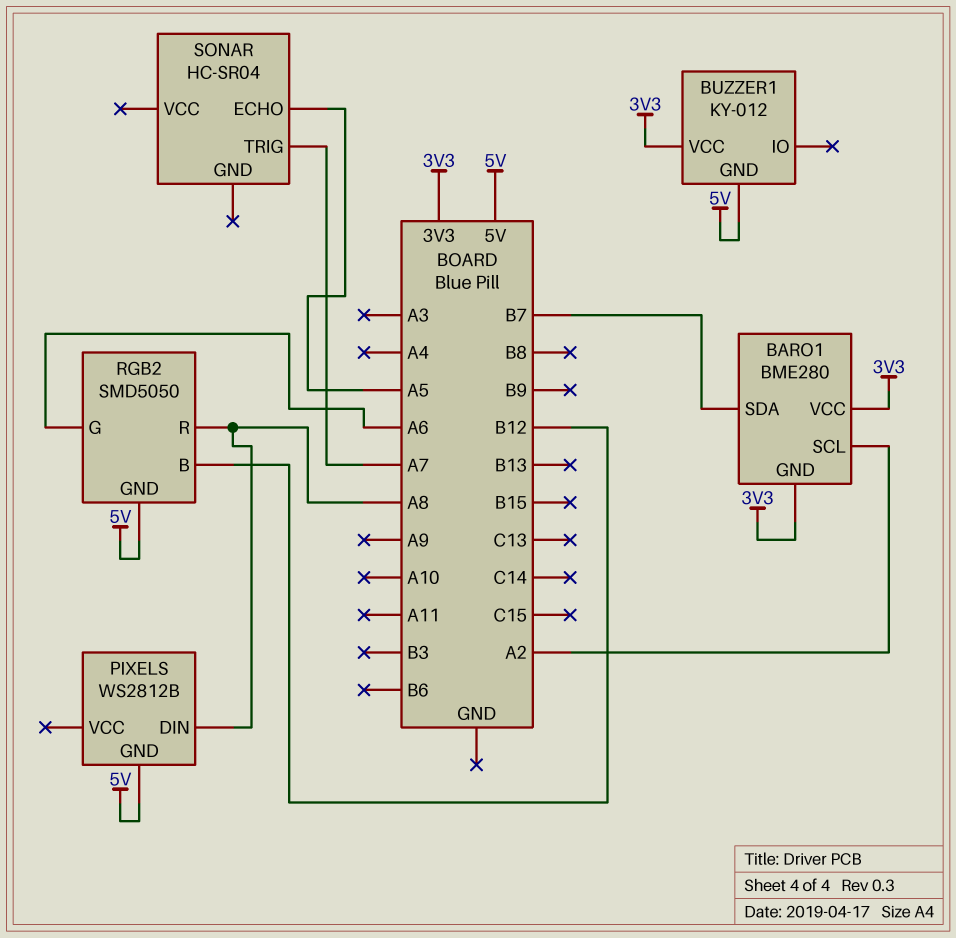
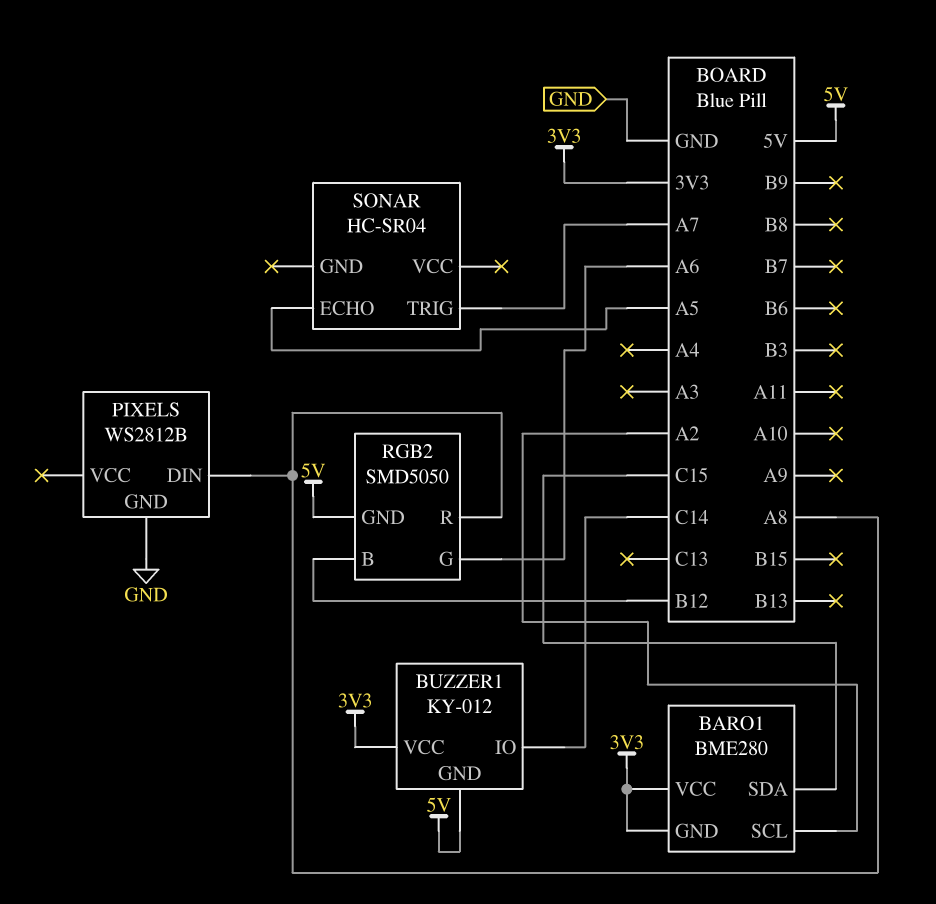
BARO1 pin SDA: B7 -> C15
BUZZER1 pin IO: none -> C14
PIXELS pin GND: 5V -> GND

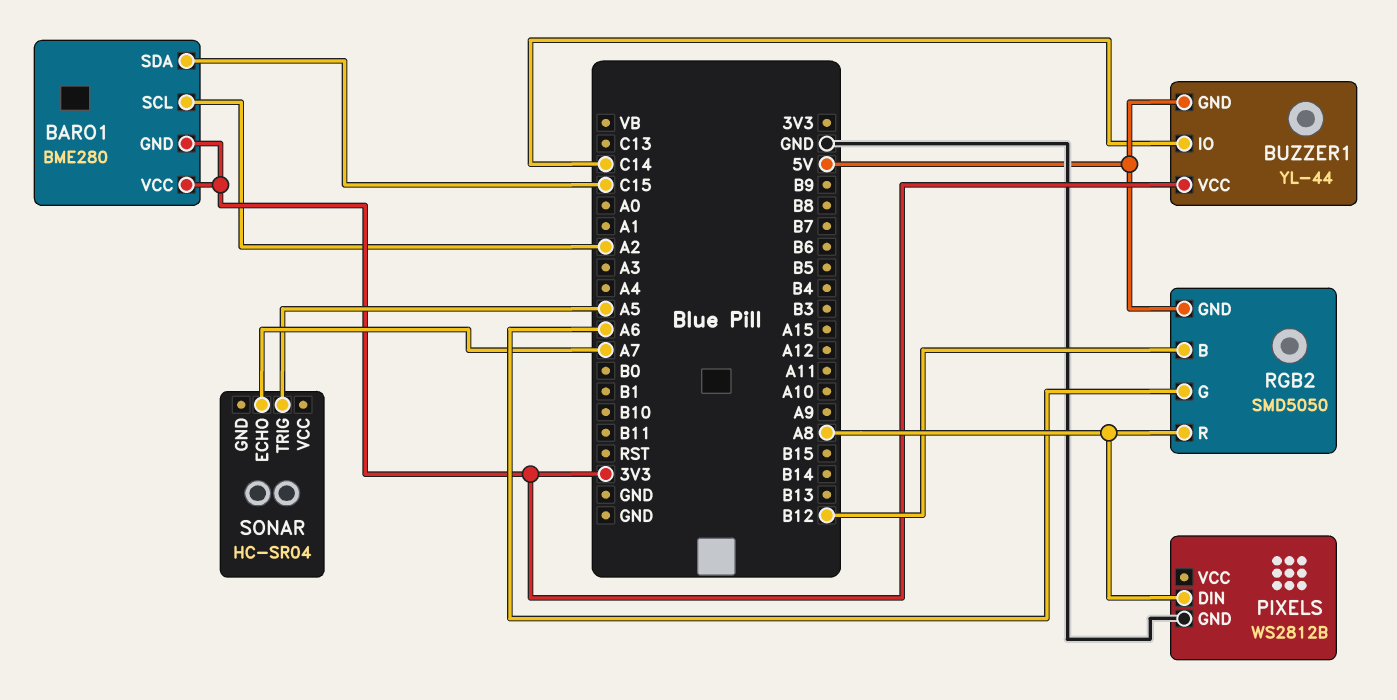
BUZZER1: KY-012 -> YL-44
SONAR pin ECHO: A5 -> A7
SONAR pin TRIG: A7 -> A5

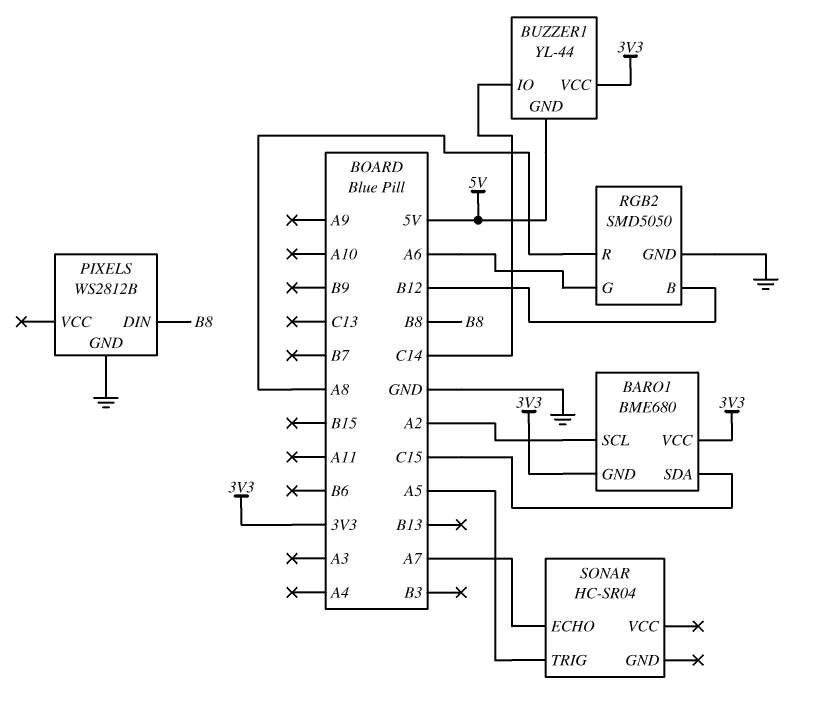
BARO1: BME280 -> BME680
PIXELS pin DIN: A8 -> B8
RGB2 pin GND: 5V -> GND

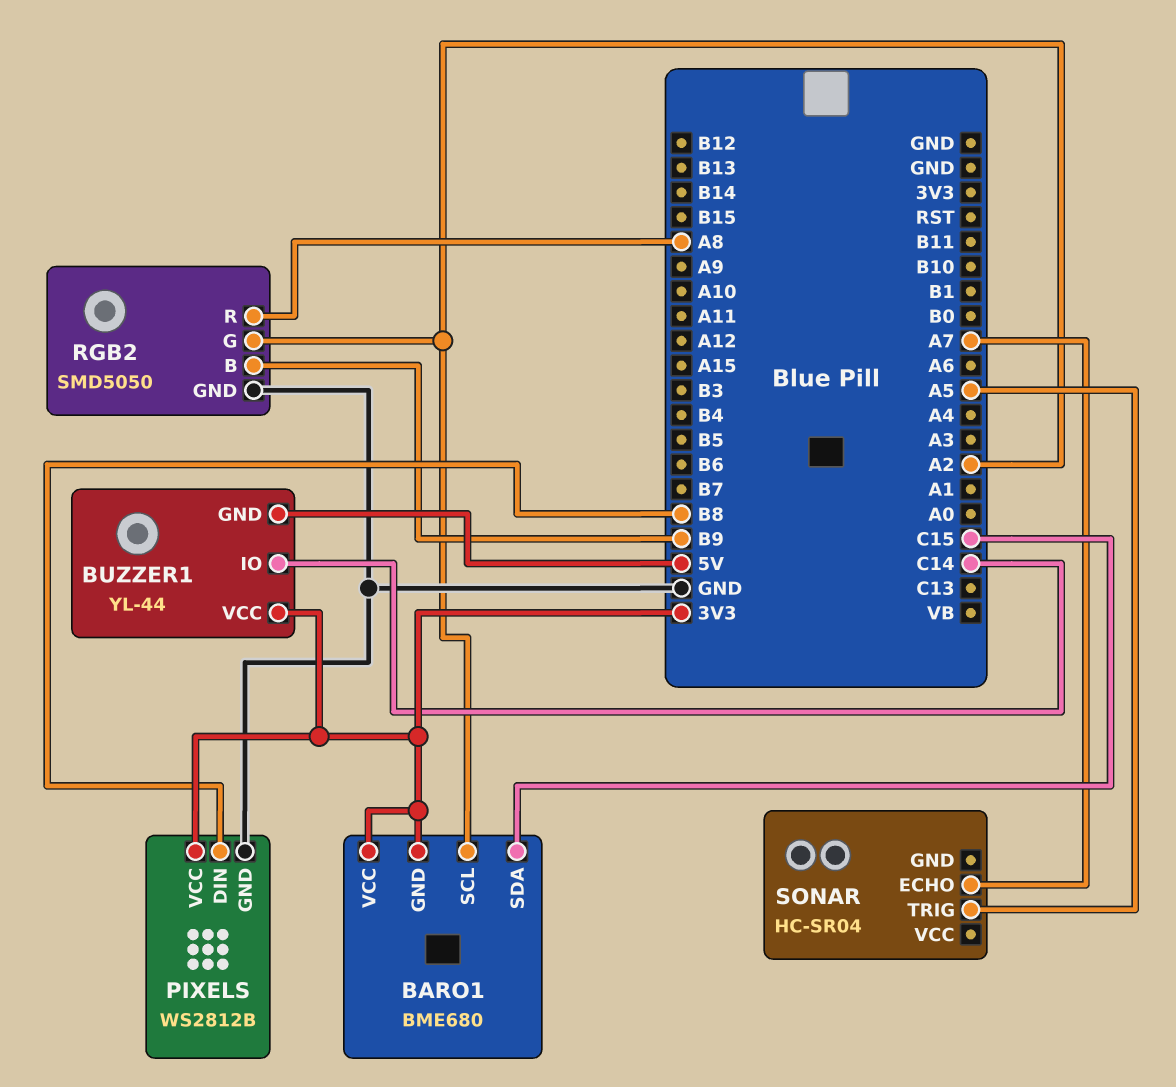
PIXELS pin VCC: none -> 3V3
RGB2 pin B: B12 -> B9
RGB2 pin G: A6 -> A2

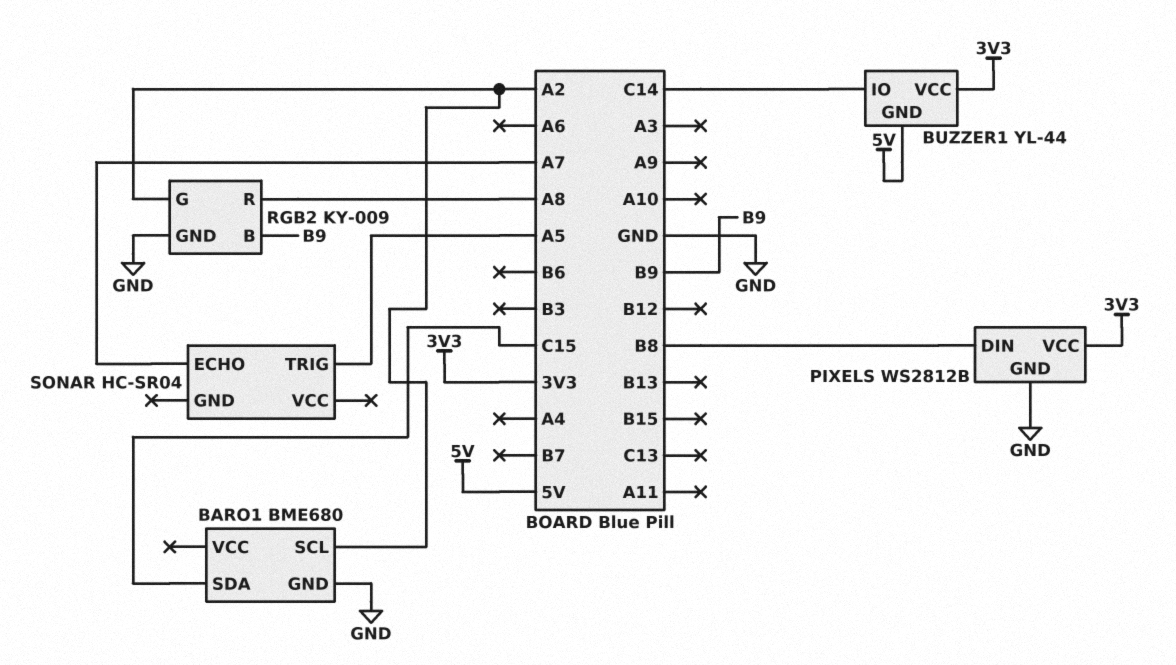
BARO1 pin GND: 3V3 -> GND
BARO1 pin VCC: 3V3 -> none
RGB2: SMD5050 -> KY-009

